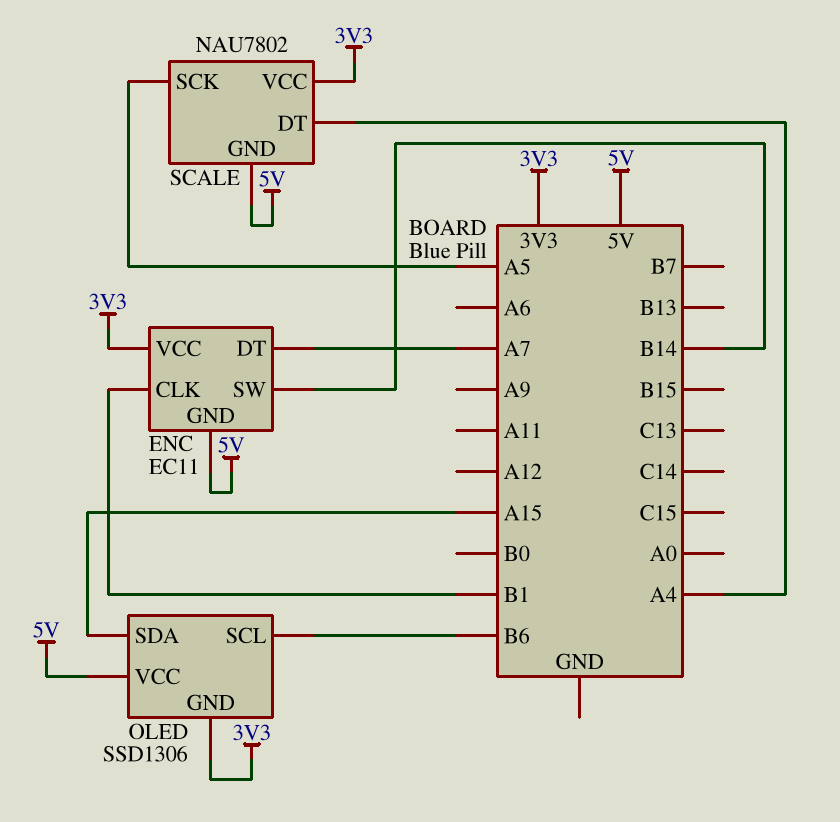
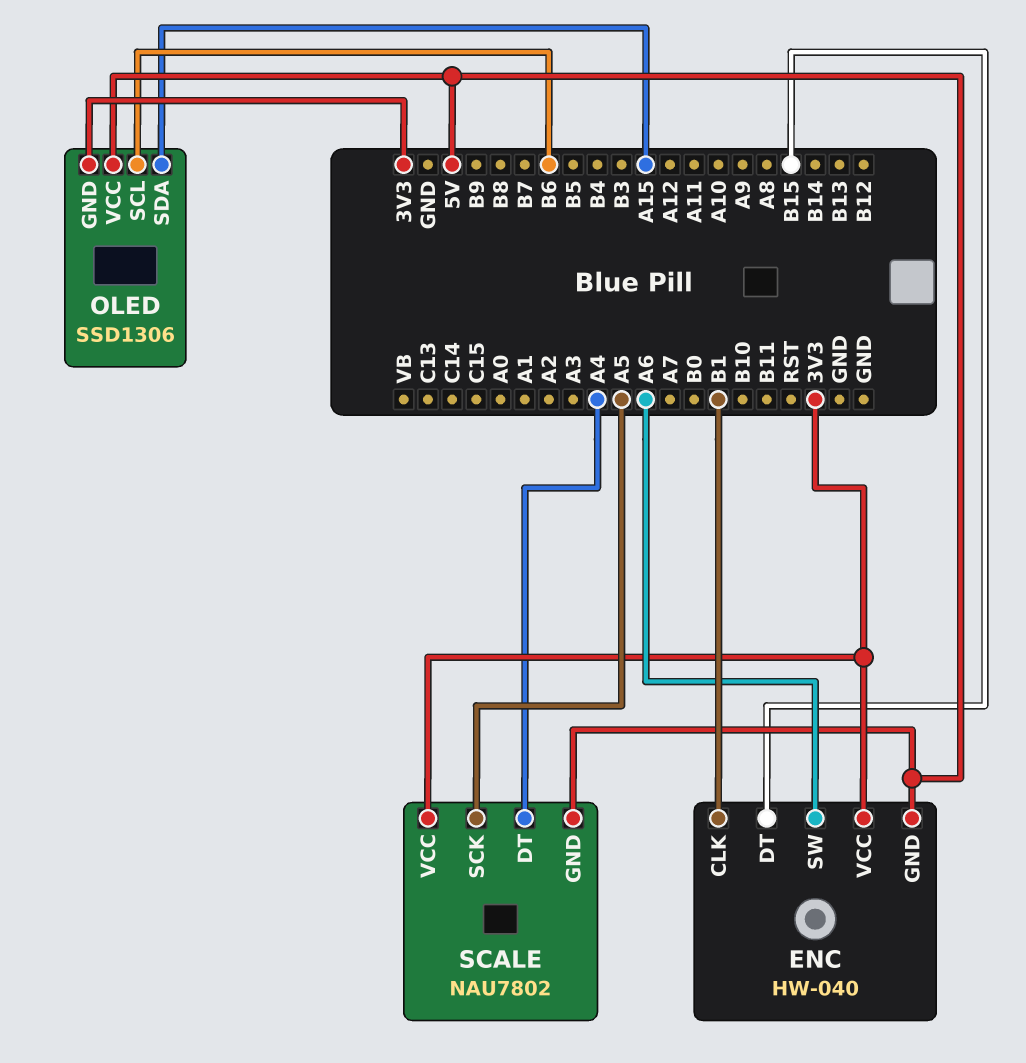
ENC: EC11 -> HW-040
ENC pin DT: A7 -> B15
ENC pin SW: B14 -> A6

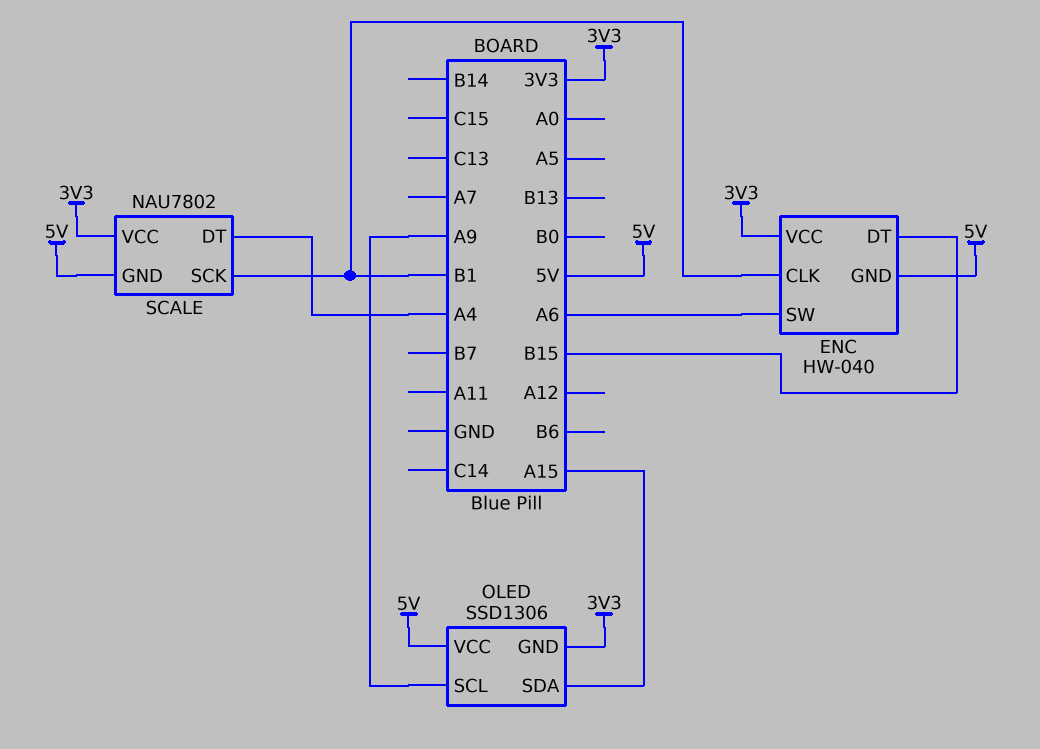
OLED pin SCL: B6 -> A9
SCALE pin SCK: A5 -> B1

